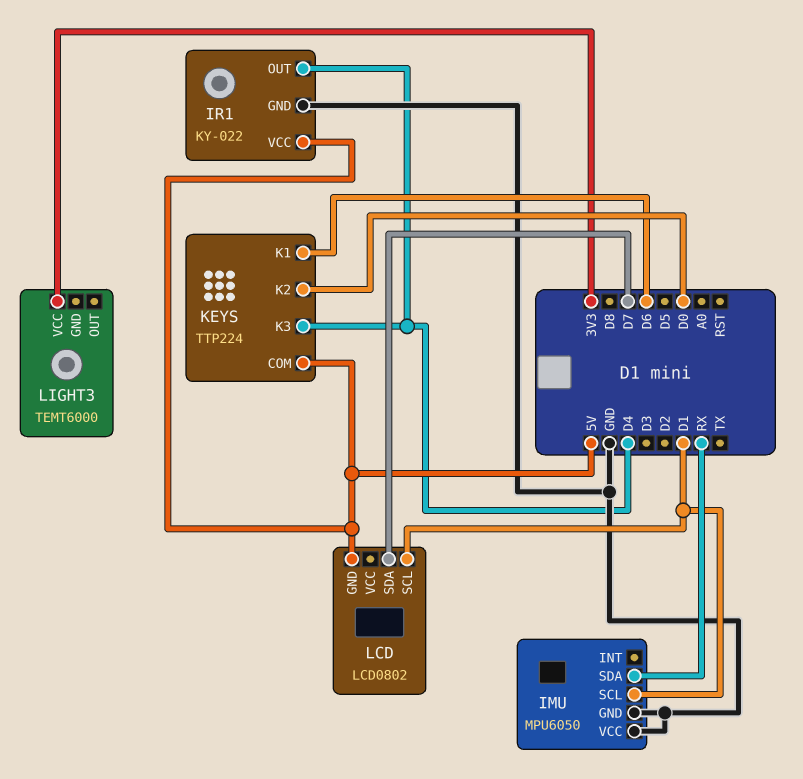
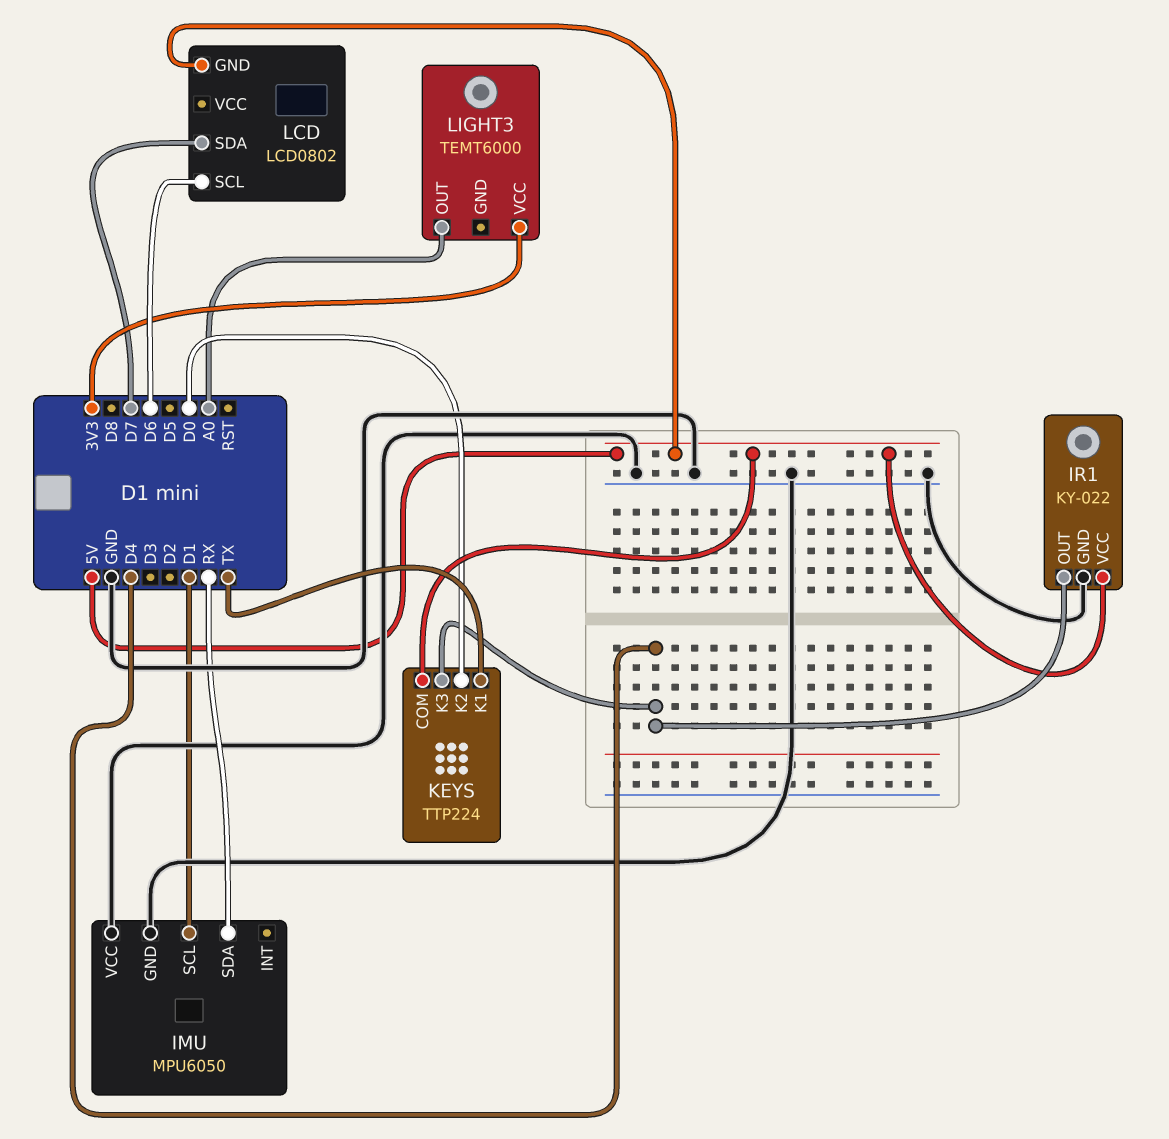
KEYS pin K1: D6 -> TX
LCD pin SCL: D1 -> D6
LIGHT3 pin OUT: none -> A0

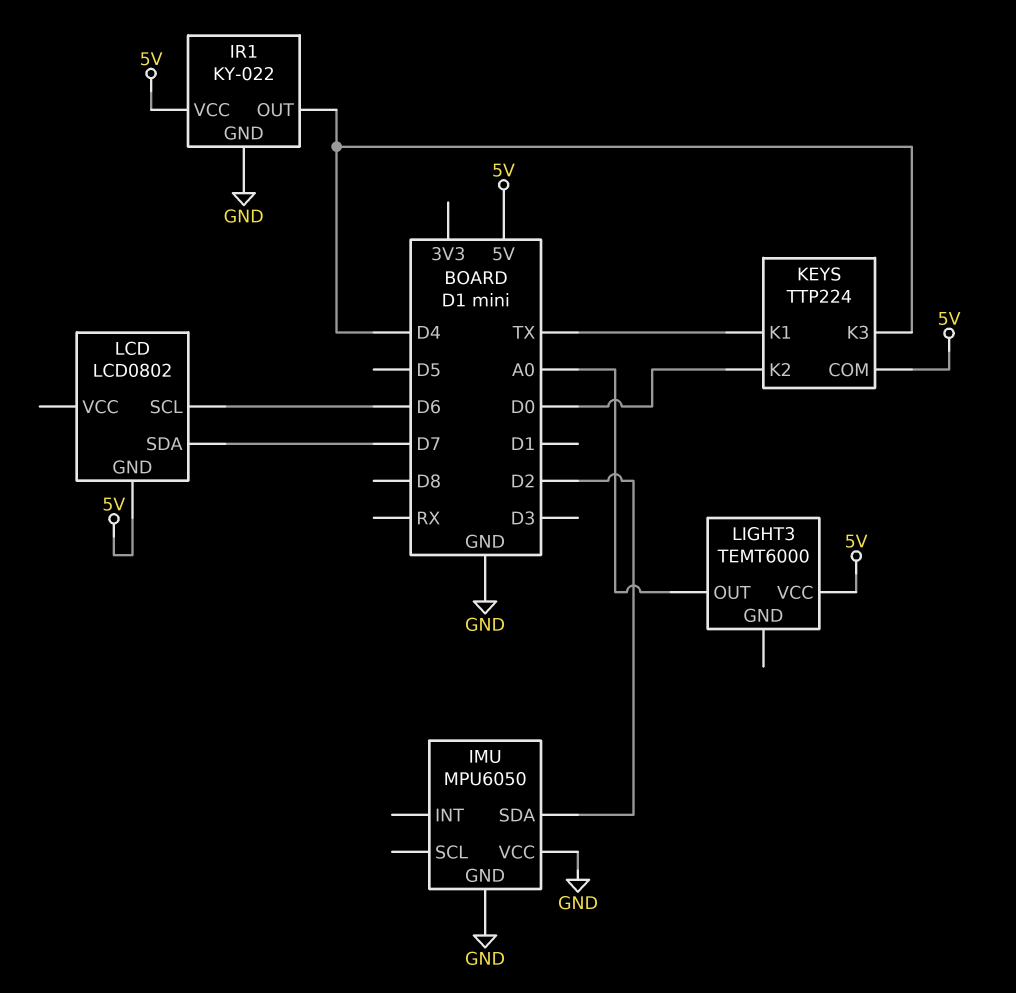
IMU pin SCL: D1 -> none
IMU pin SDA: RX -> D2
LIGHT3 pin VCC: 3V3 -> 5V

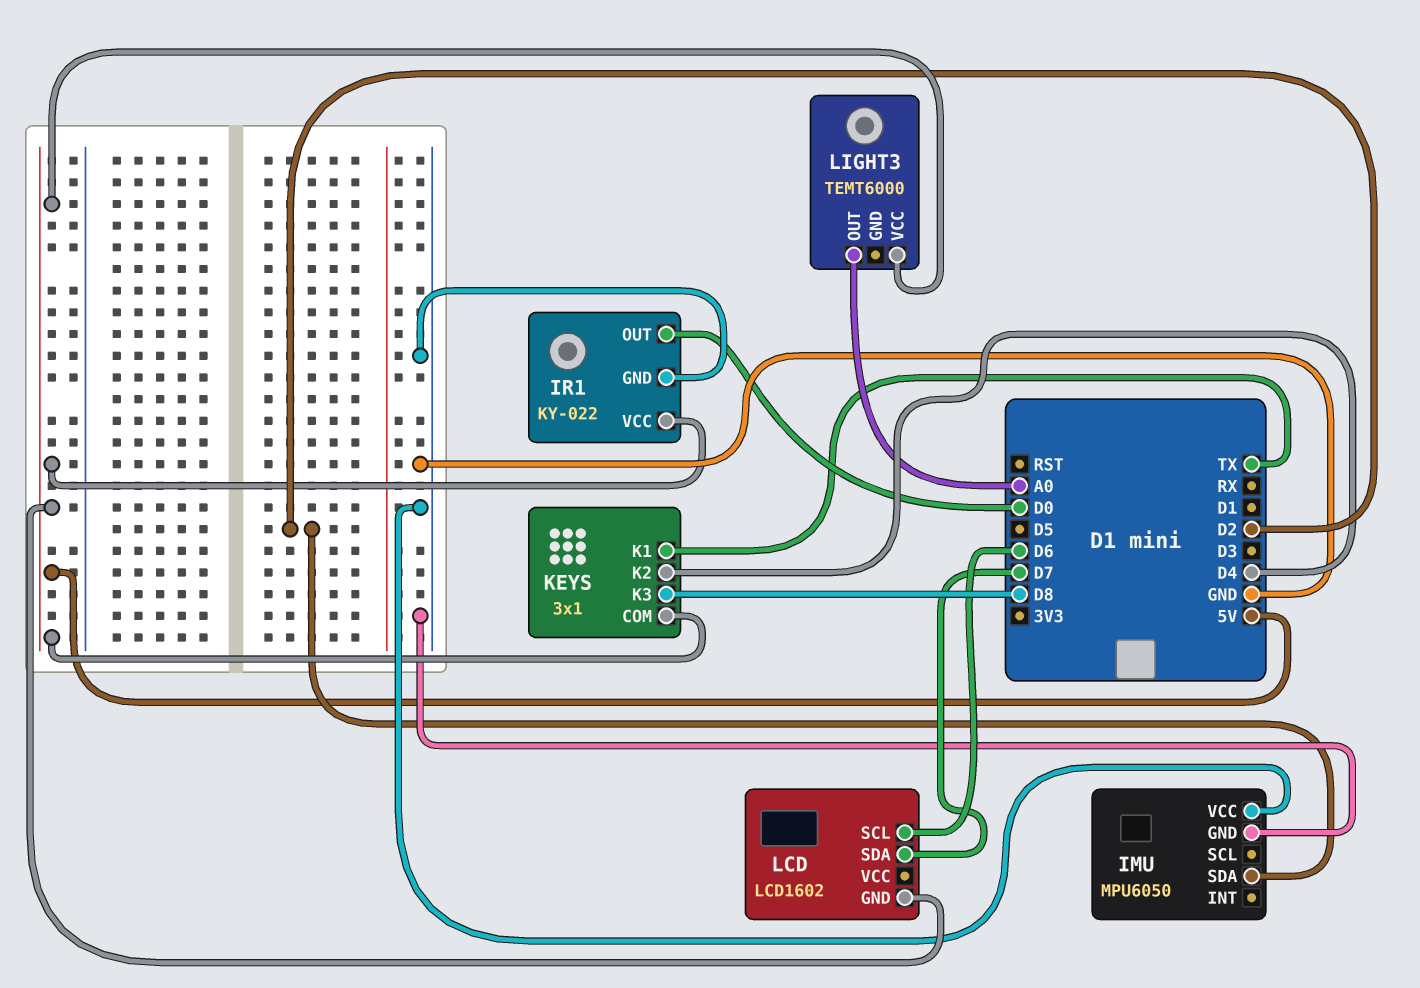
IR1 pin OUT: D4 -> D0
KEYS: TTP224 -> 3x1
KEYS pin K2: D0 -> D4
KEYS pin K3: D4 -> D8
LCD: LCD0802 -> LCD1602

